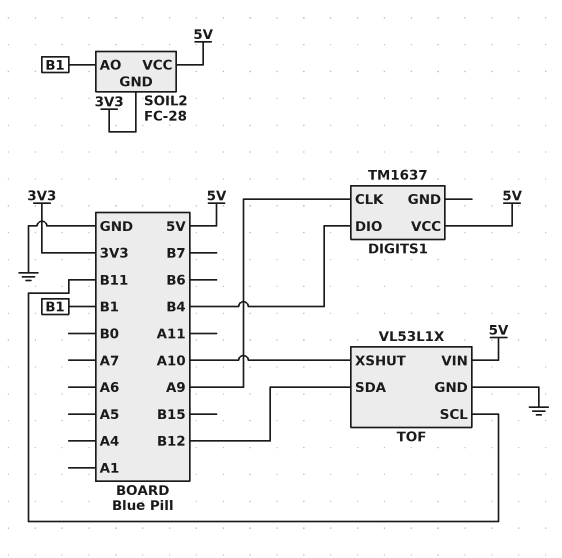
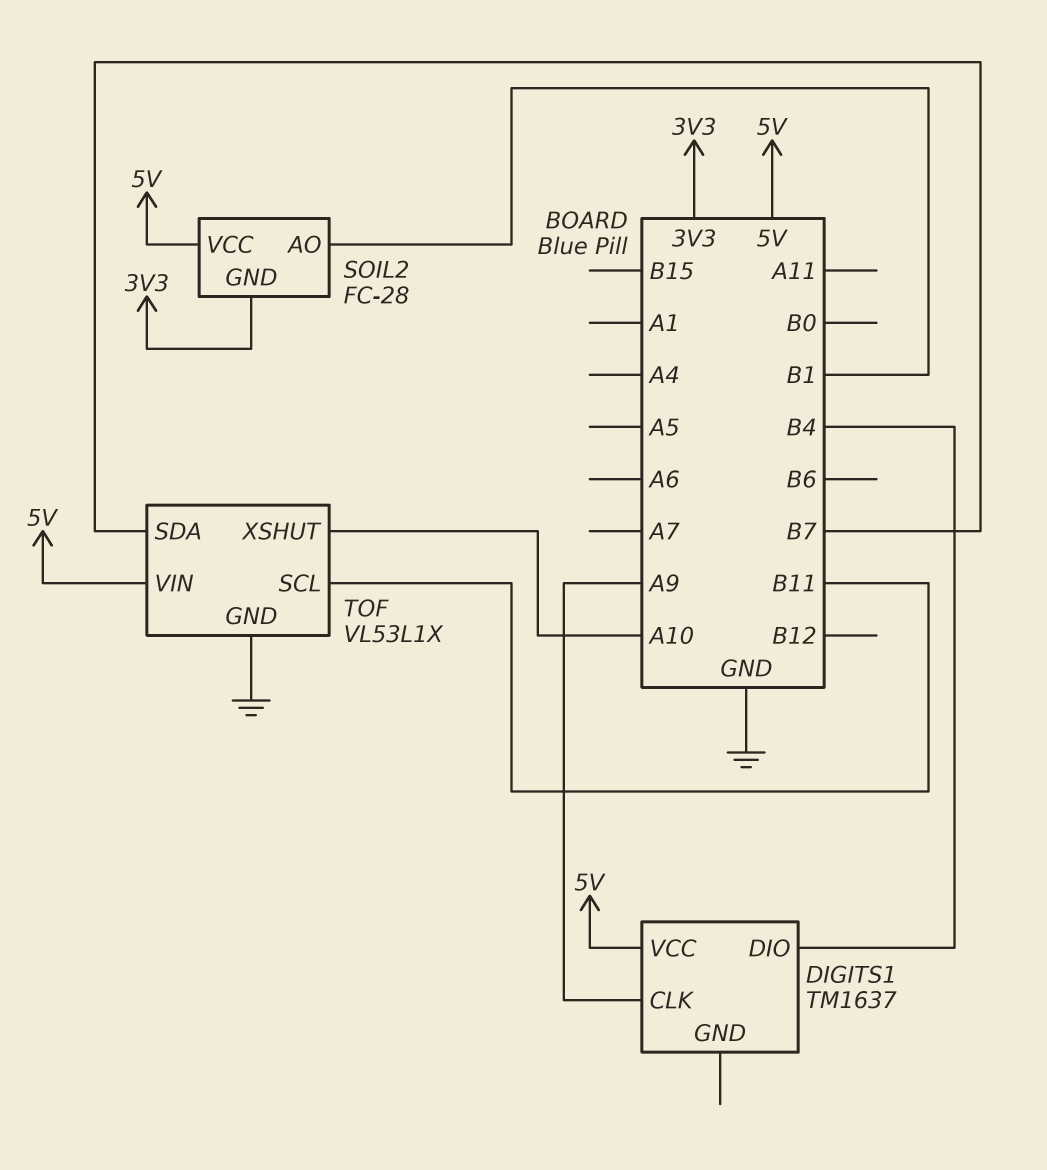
TOF pin SDA: B12 -> B7

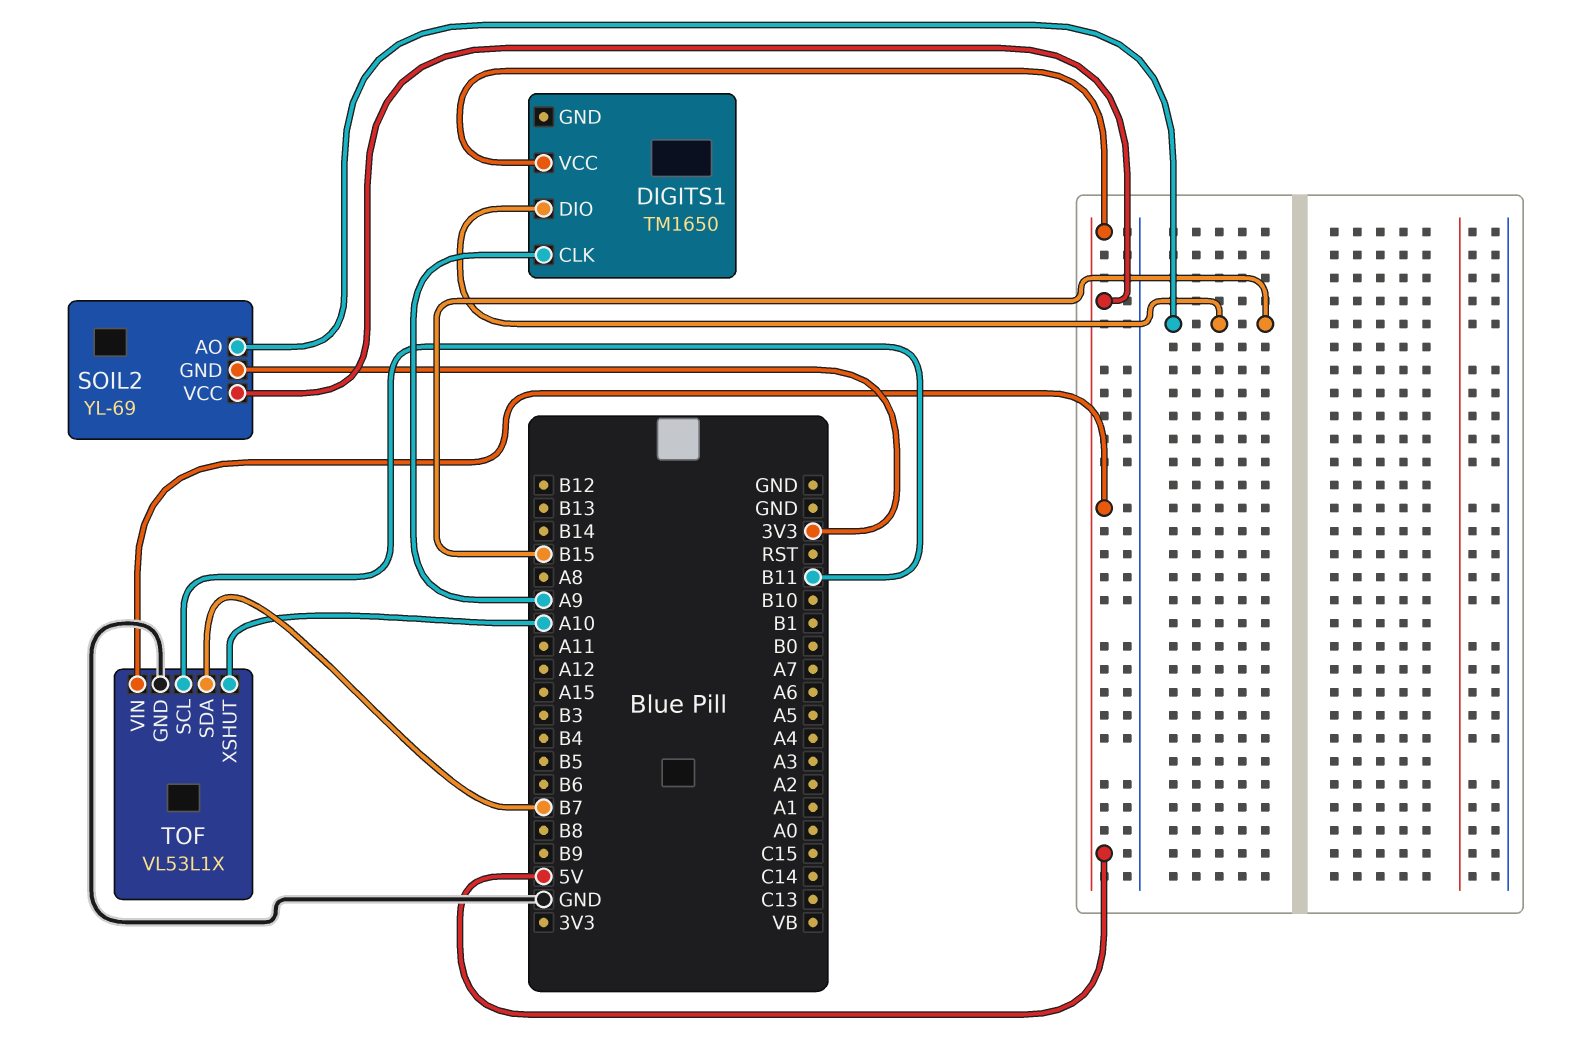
DIGITS1: TM1637 -> TM1650
DIGITS1 pin DIO: B4 -> B15
SOIL2: FC-28 -> YL-69
SOIL2 pin AO: B1 -> B15

